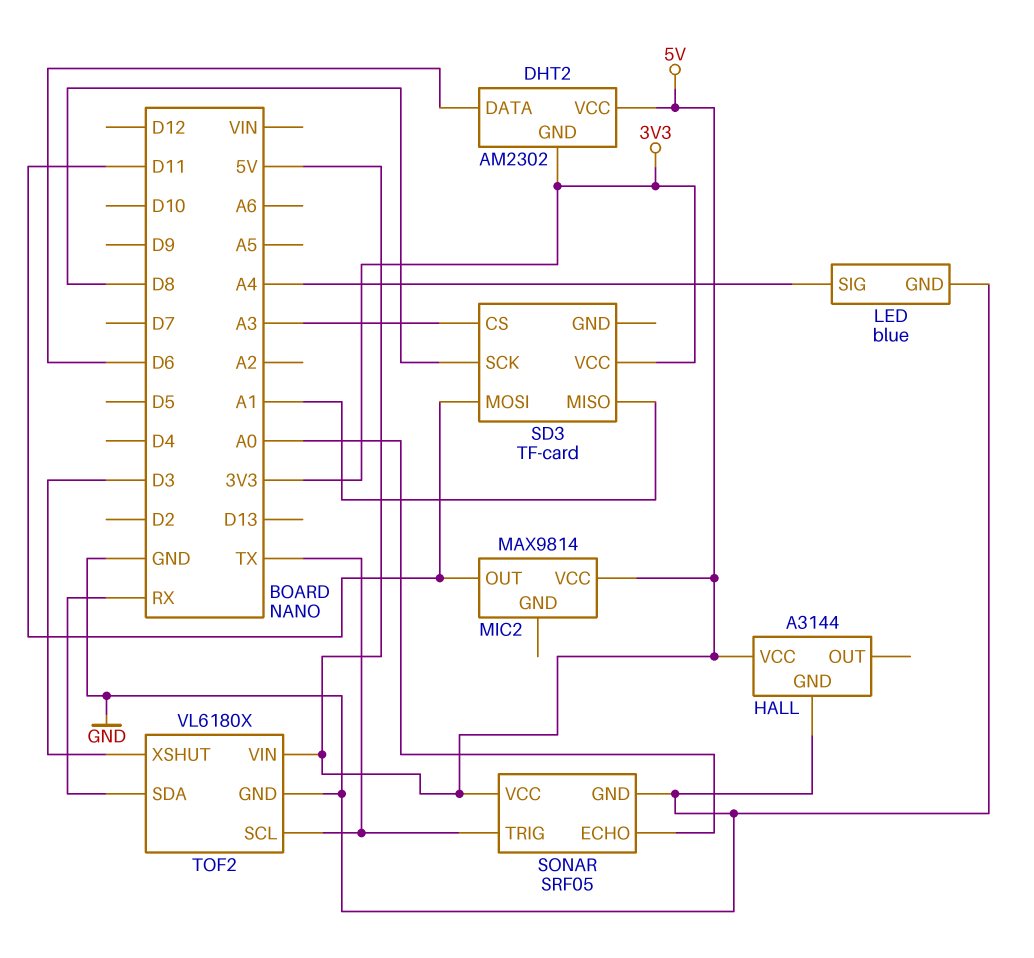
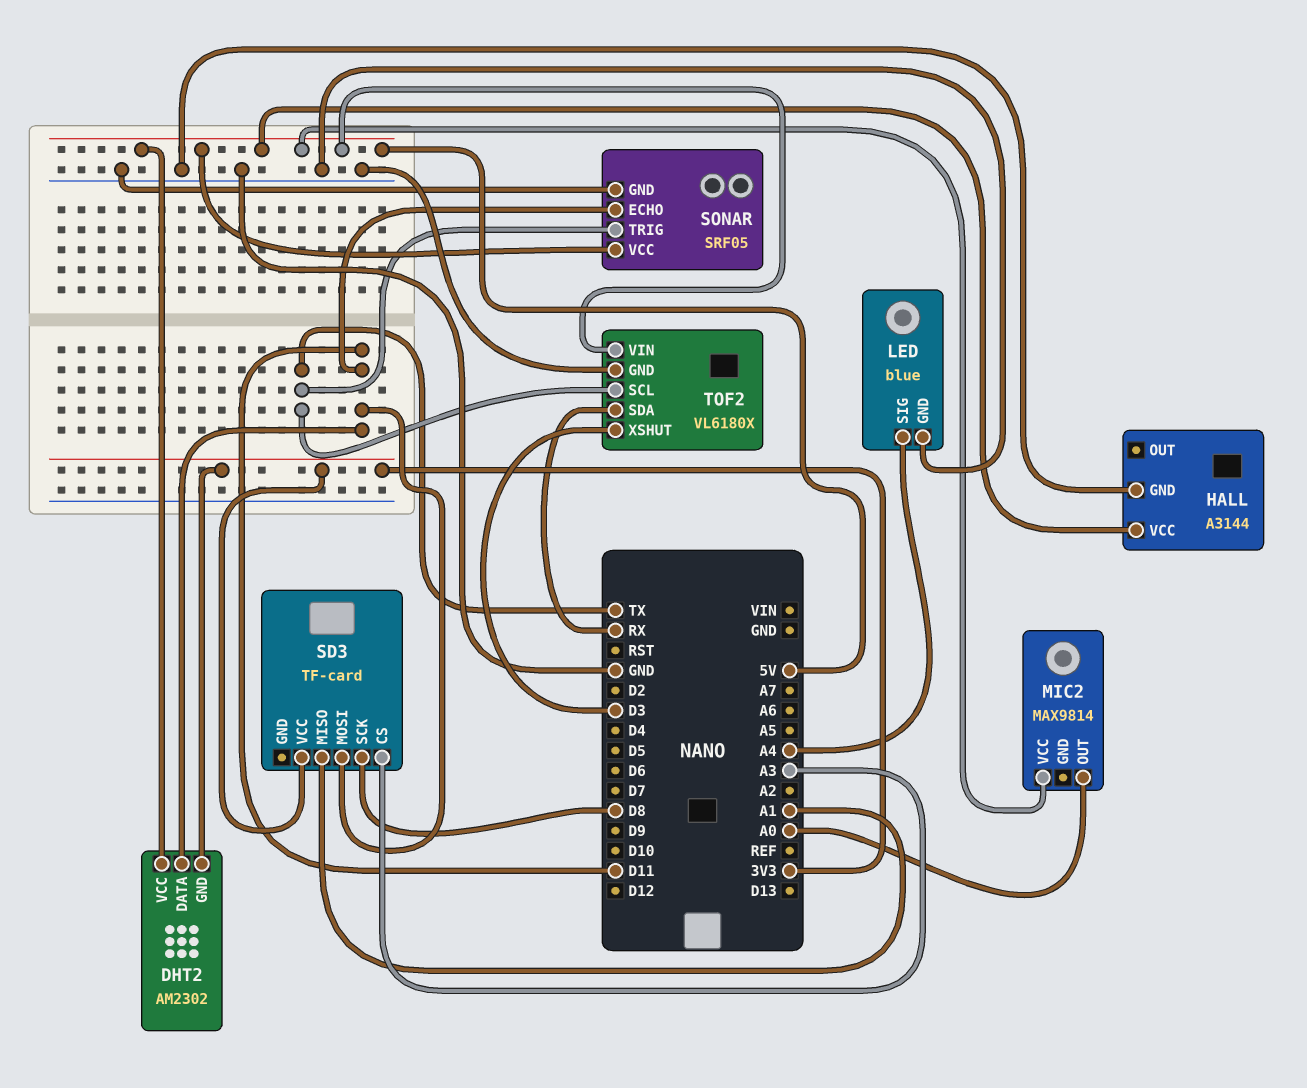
DHT2 pin DATA: D6 -> D11
MIC2 pin OUT: D11 -> A0
SONAR pin ECHO: A0 -> D11

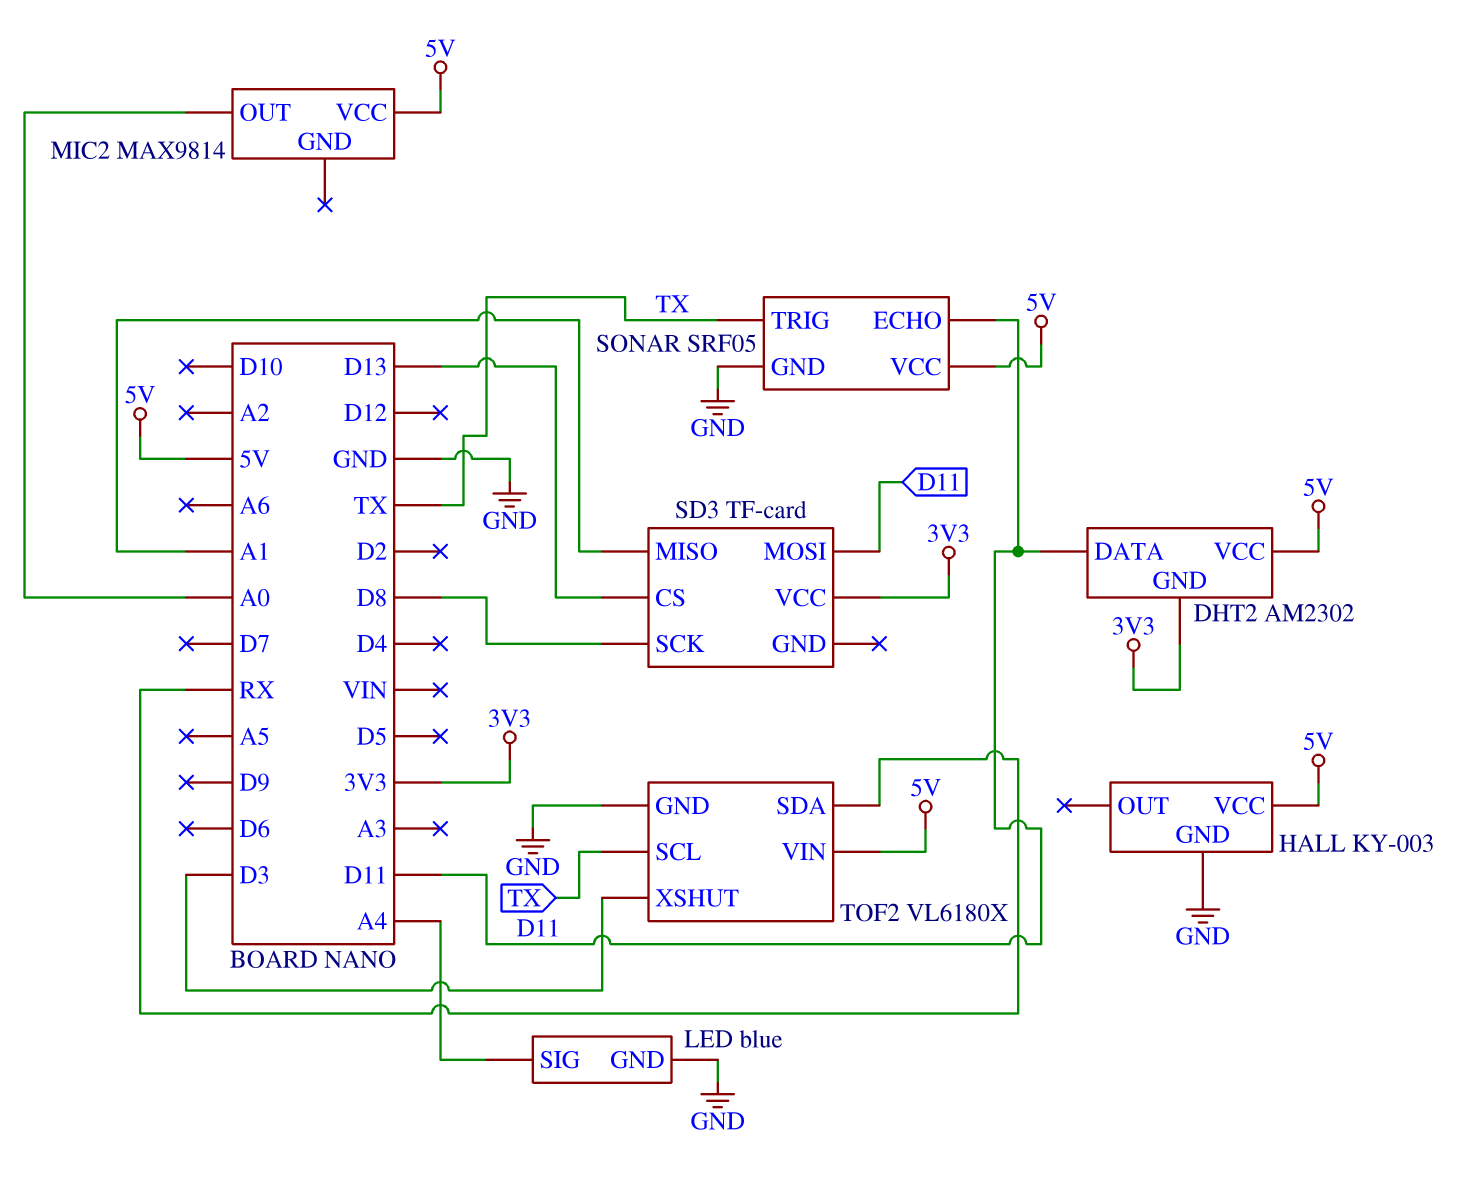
HALL: A3144 -> KY-003
SD3 pin CS: A3 -> D13

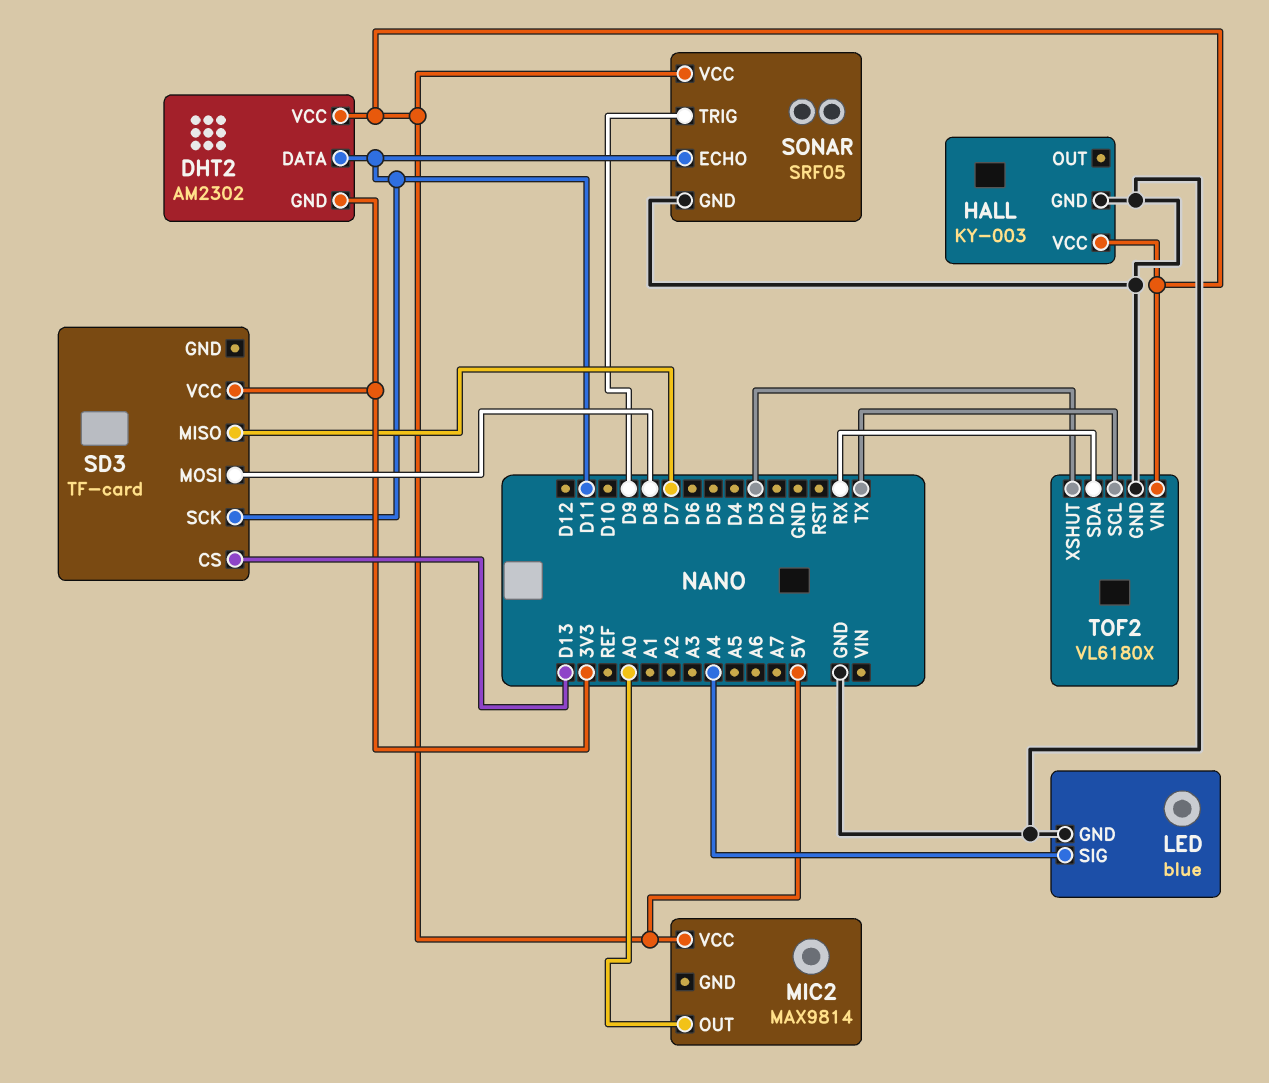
SD3 pin MISO: A1 -> D7
SD3 pin MOSI: D11 -> D8
SD3 pin SCK: D8 -> D11
SONAR pin TRIG: TX -> D9

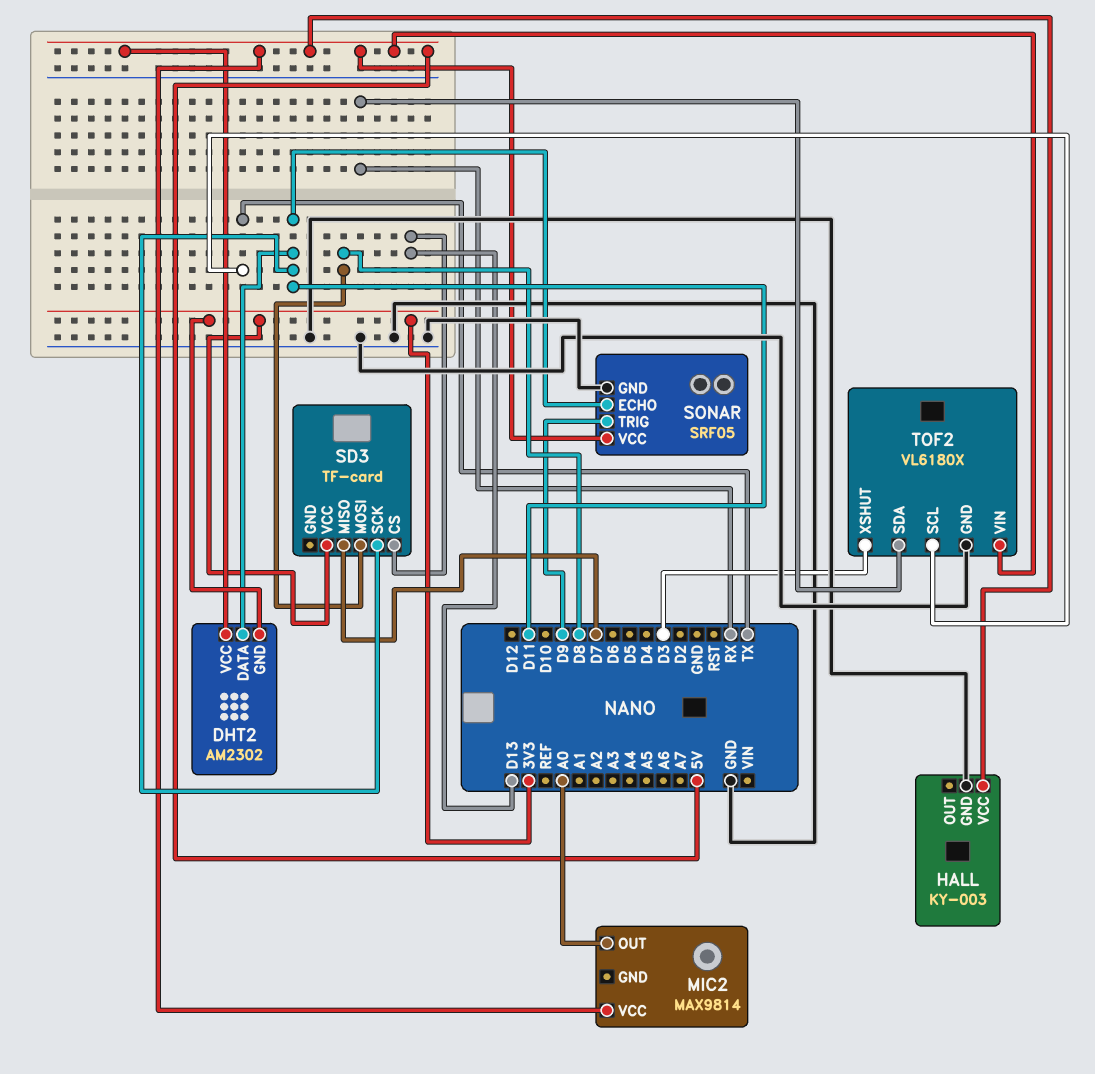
LED: blue -> none
LED pin GND: GND -> none
LED pin SIG: A4 -> none

